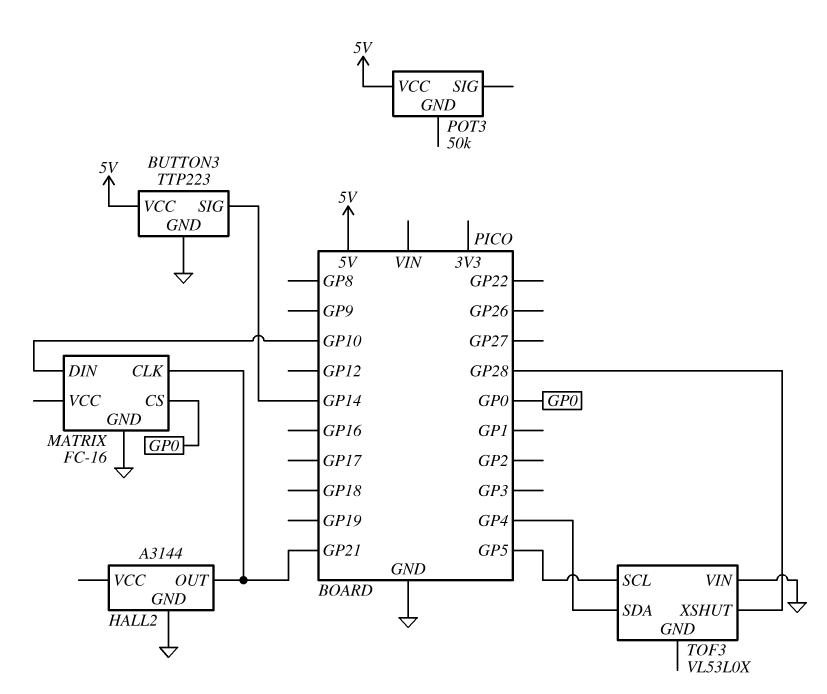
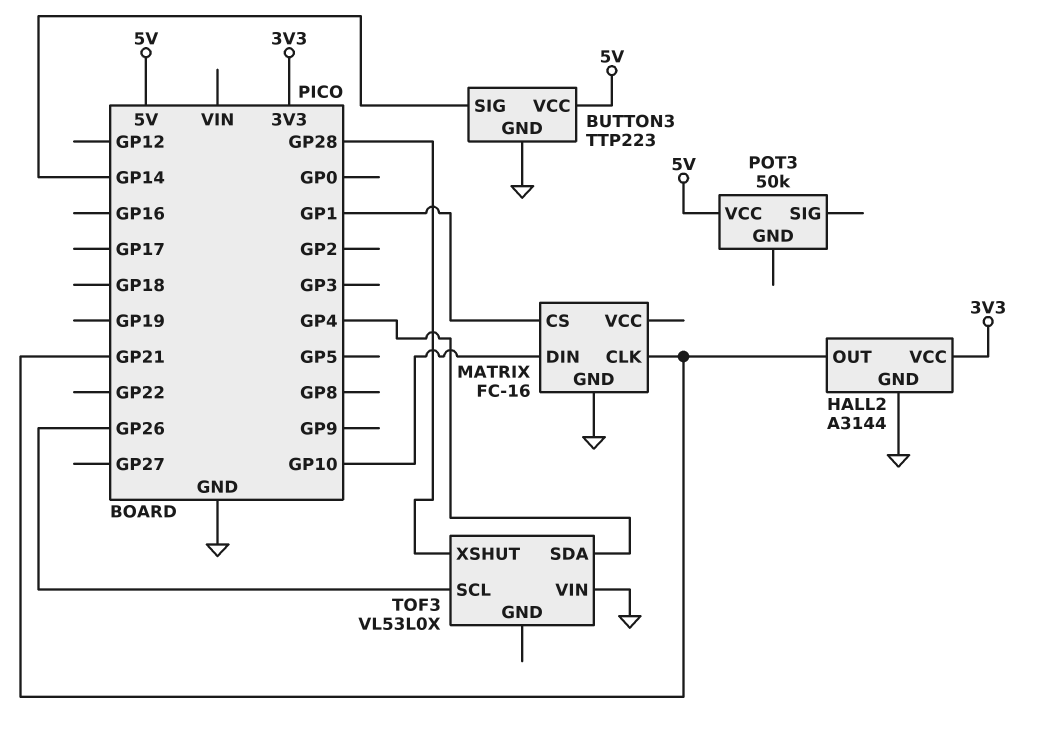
HALL2 pin VCC: none -> 3V3
MATRIX pin CS: GP0 -> GP1
TOF3 pin SCL: GP5 -> GP26

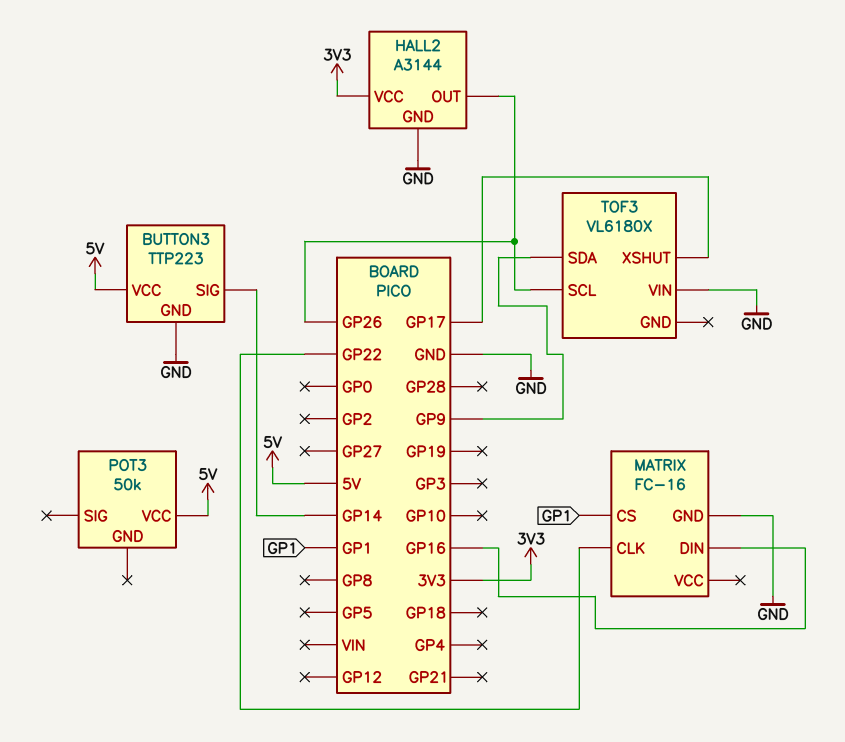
HALL2 pin OUT: GP21 -> GP26
MATRIX pin CLK: GP21 -> GP22
MATRIX pin DIN: GP10 -> GP16
TOF3: VL53L0X -> VL6180X
TOF3 pin SDA: GP4 -> GP9
TOF3 pin XSHUT: GP28 -> GP17

